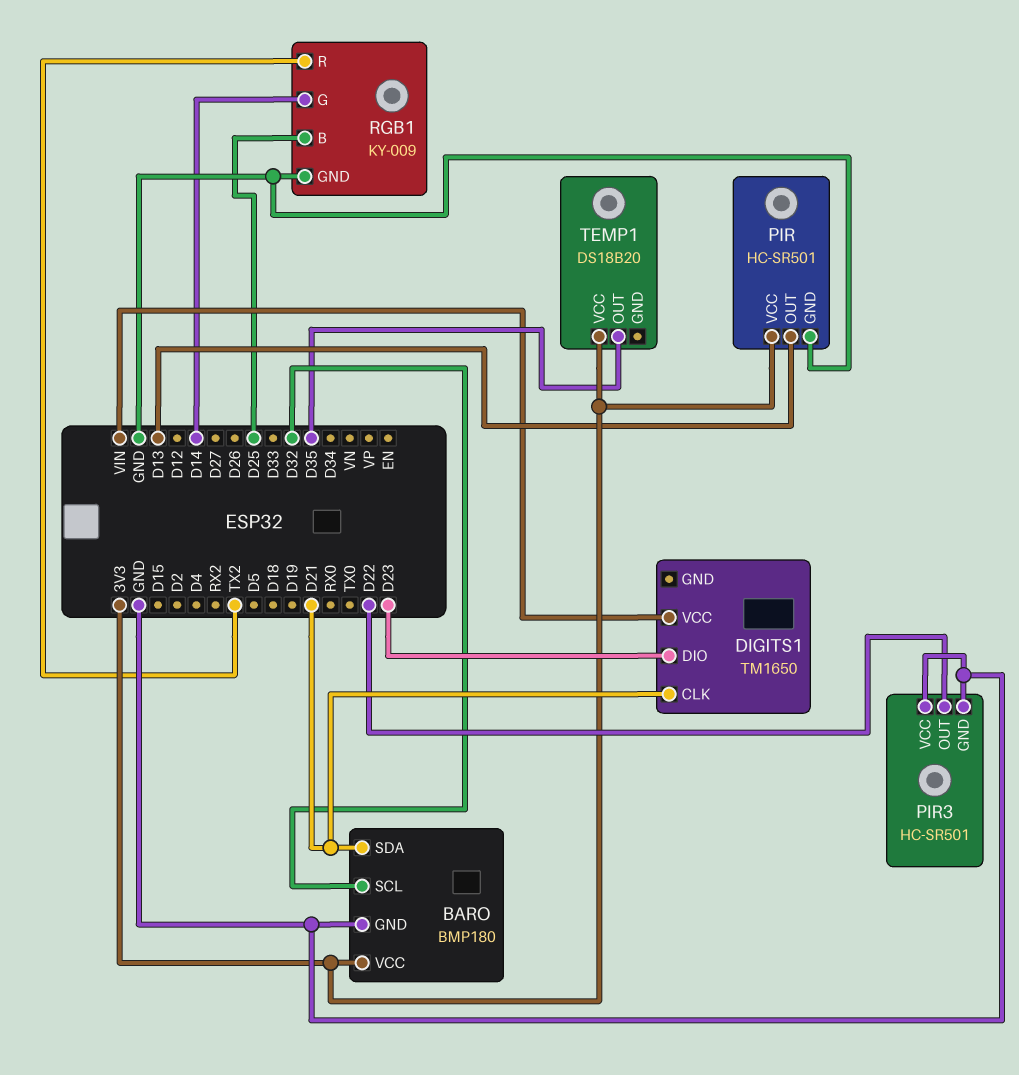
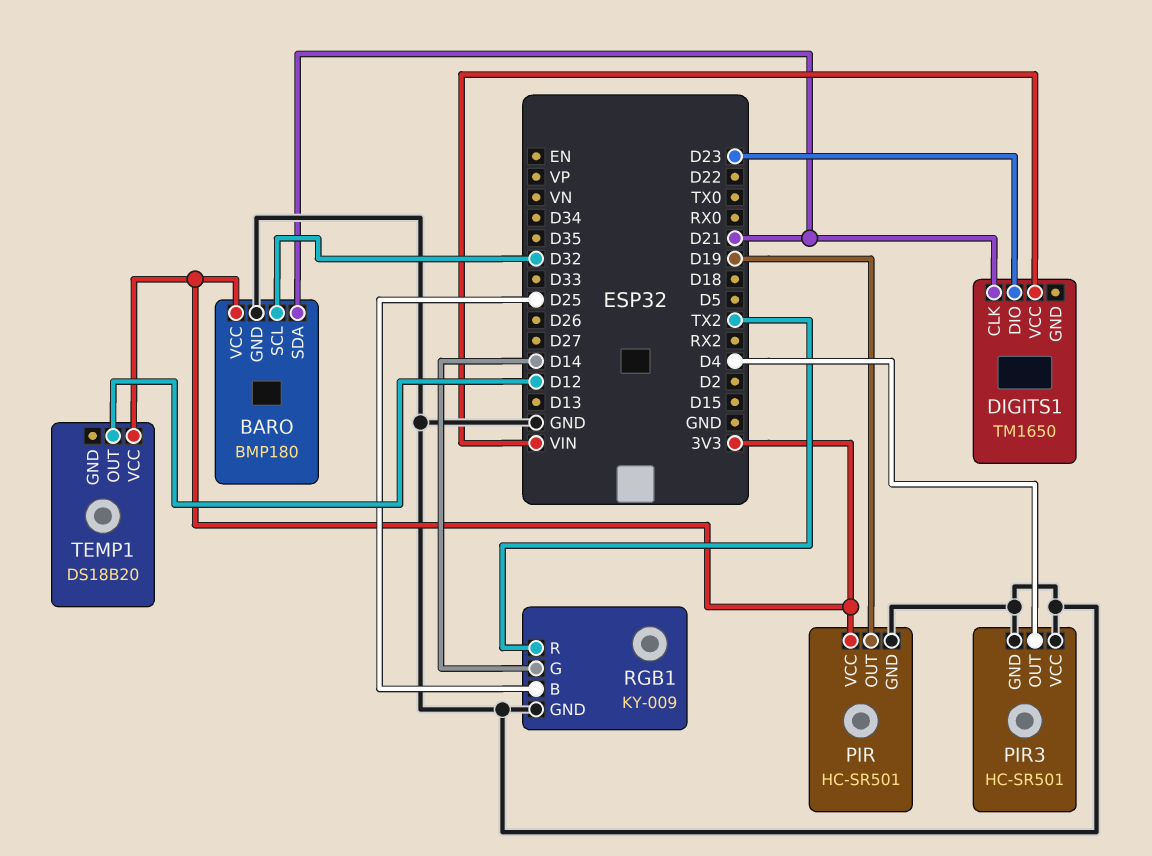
PIR pin OUT: D13 -> D19
PIR3 pin OUT: D22 -> D4
TEMP1 pin OUT: D35 -> D12

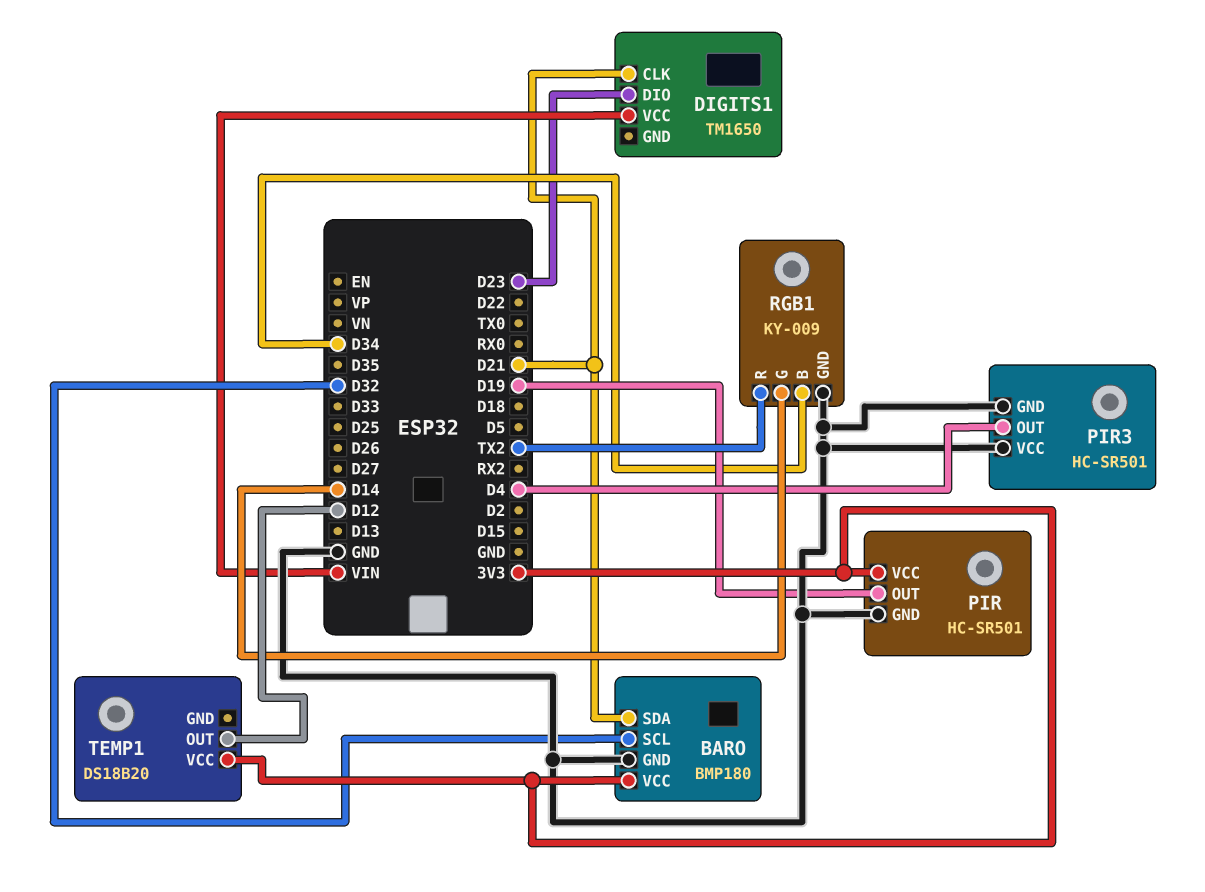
RGB1 pin B: D25 -> D34

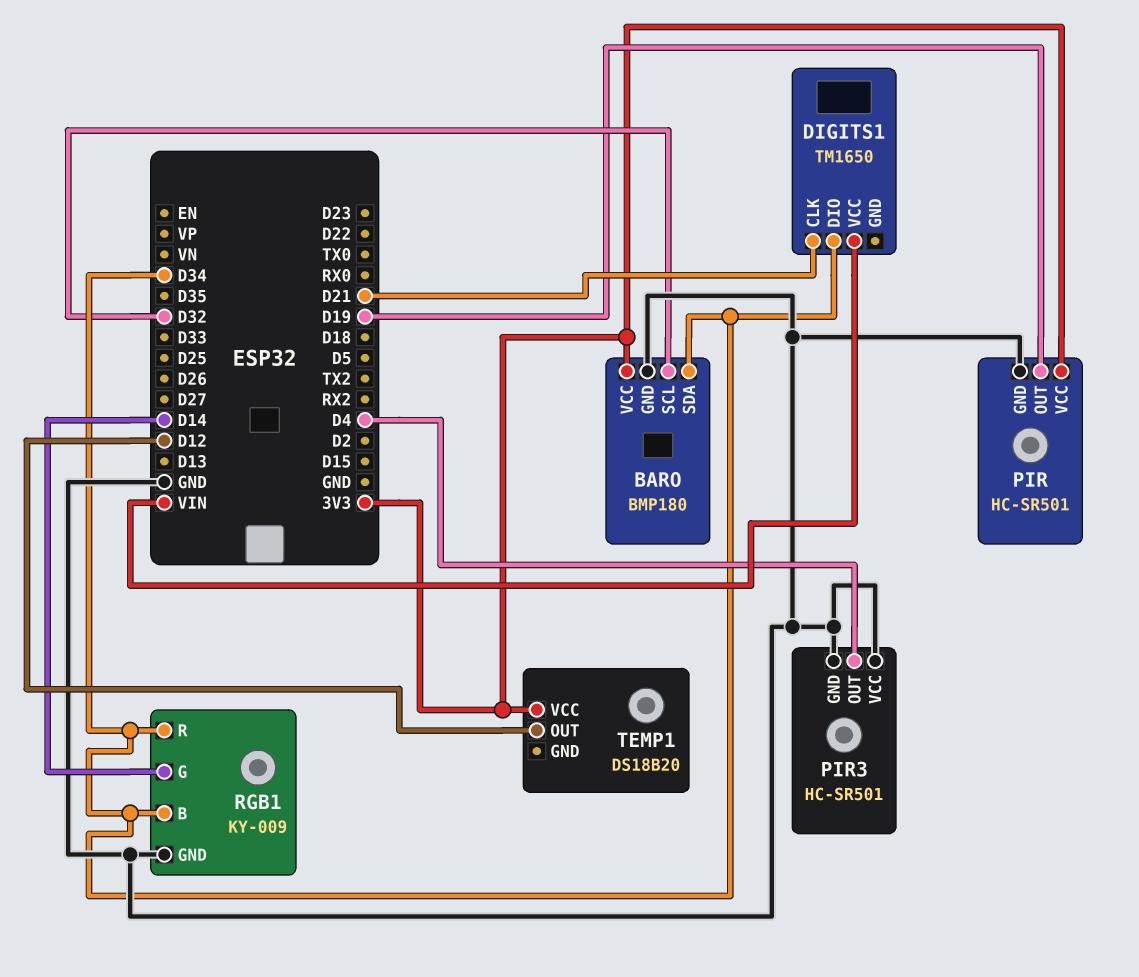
BARO pin SDA: D21 -> D34
DIGITS1 pin DIO: D23 -> D34
RGB1 pin R: TX2 -> D34

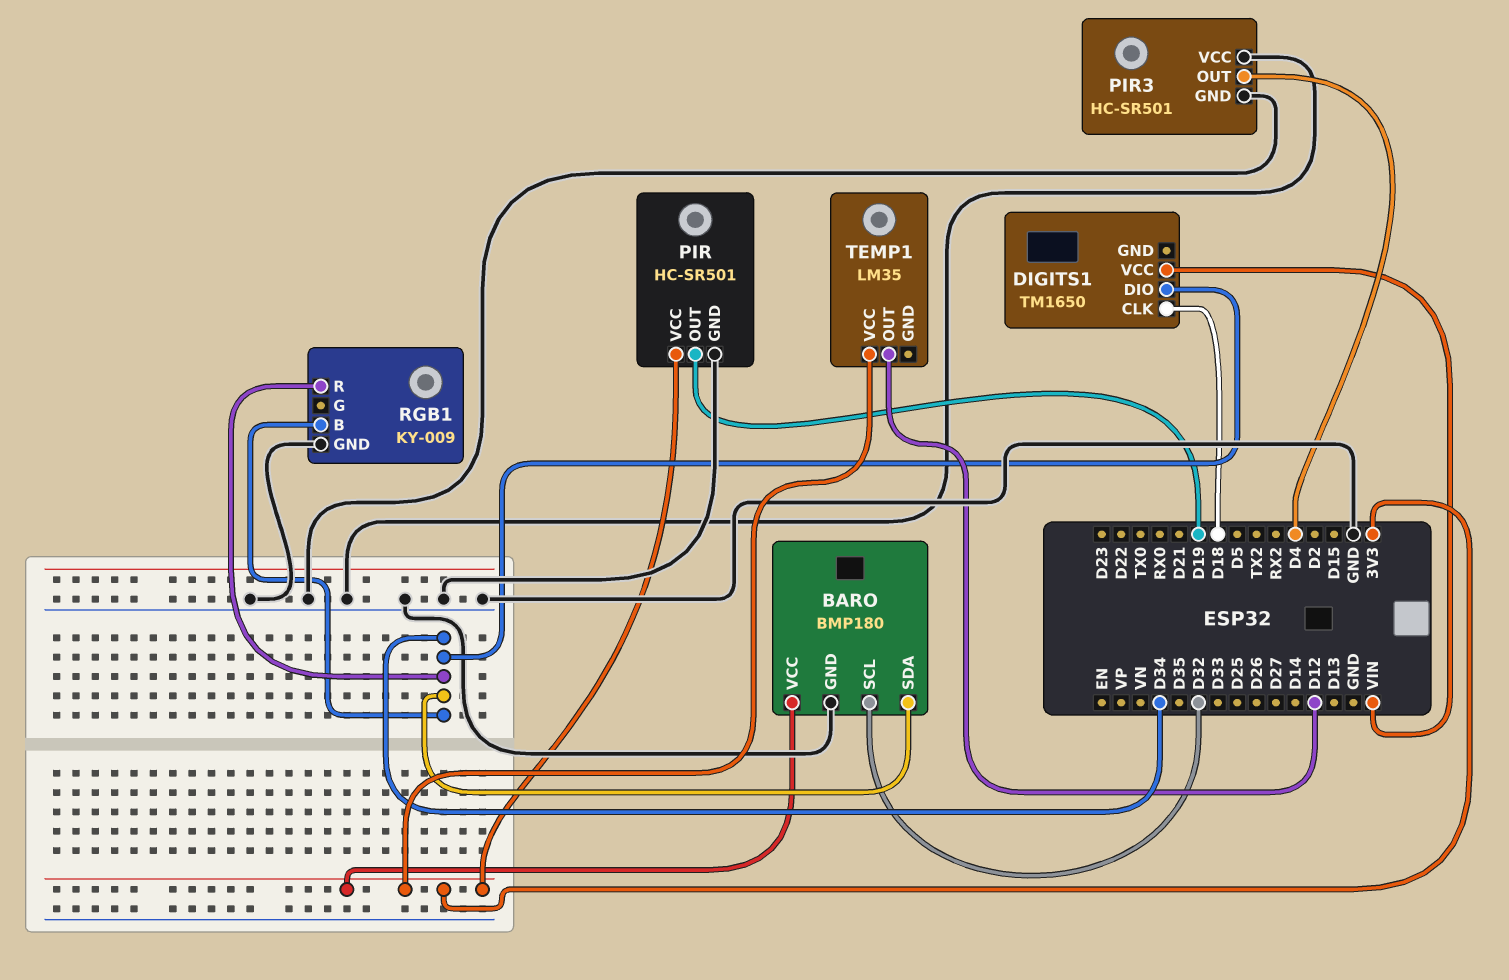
DIGITS1 pin CLK: D21 -> D18
RGB1 pin G: D14 -> none
TEMP1: DS18B20 -> LM35

